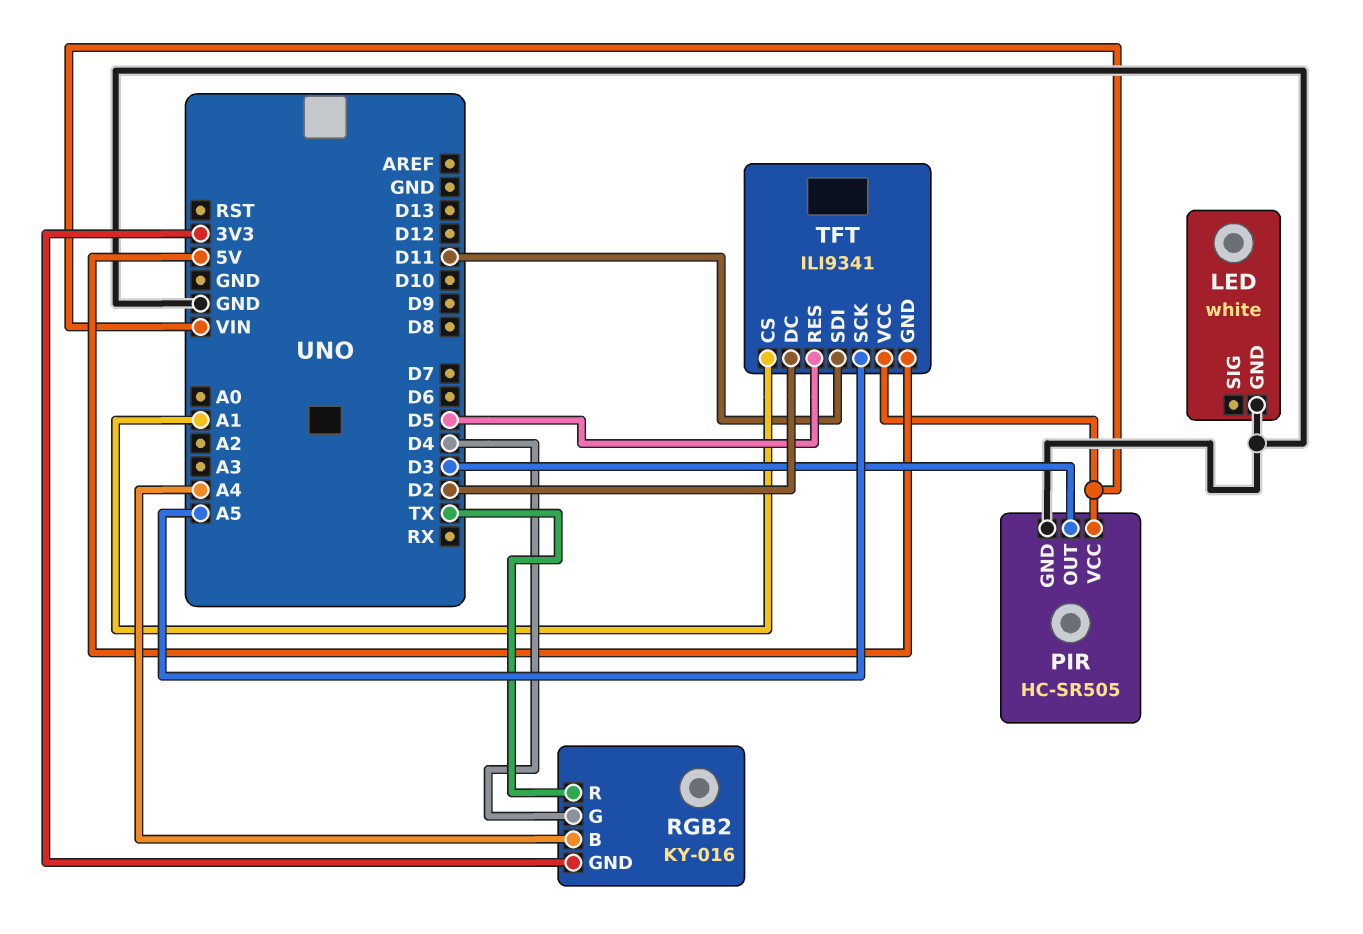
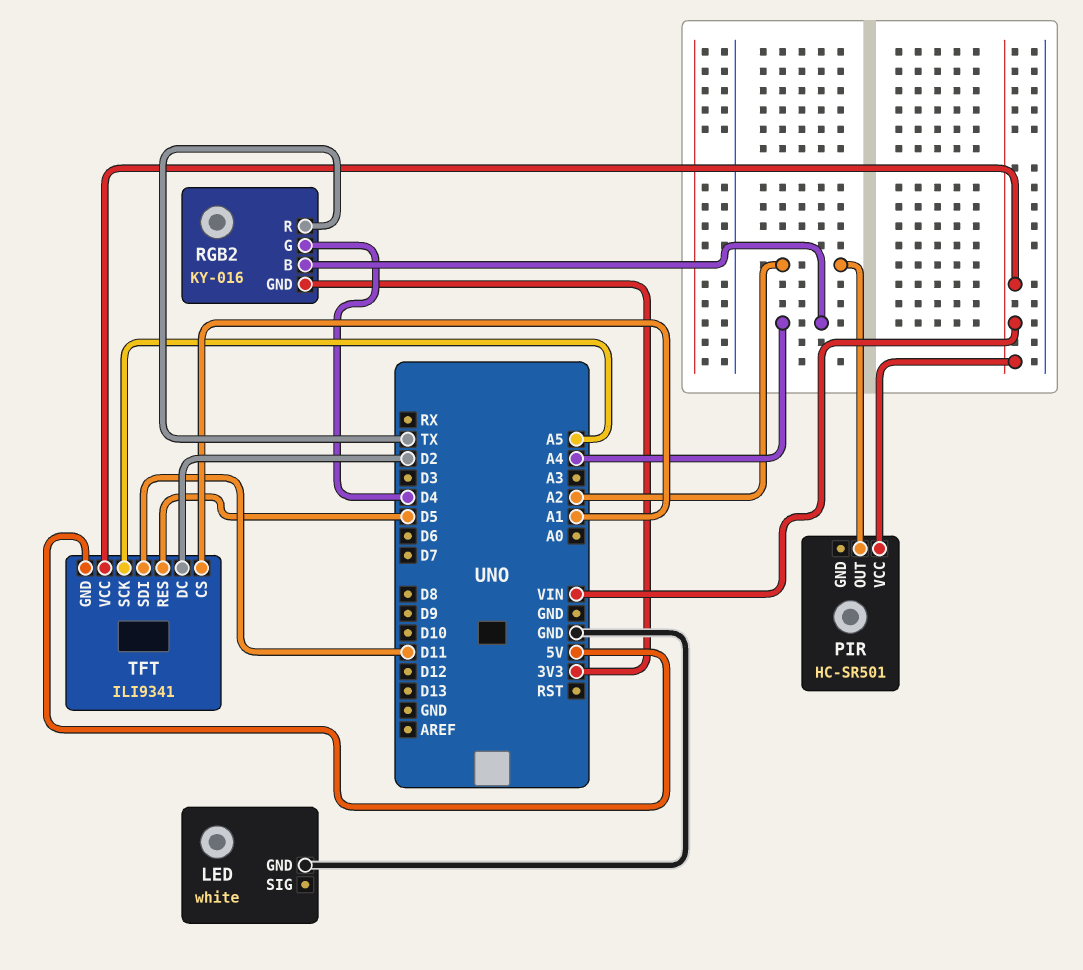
PIR: HC-SR505 -> HC-SR501
PIR pin GND: GND -> none
PIR pin OUT: D3 -> A2

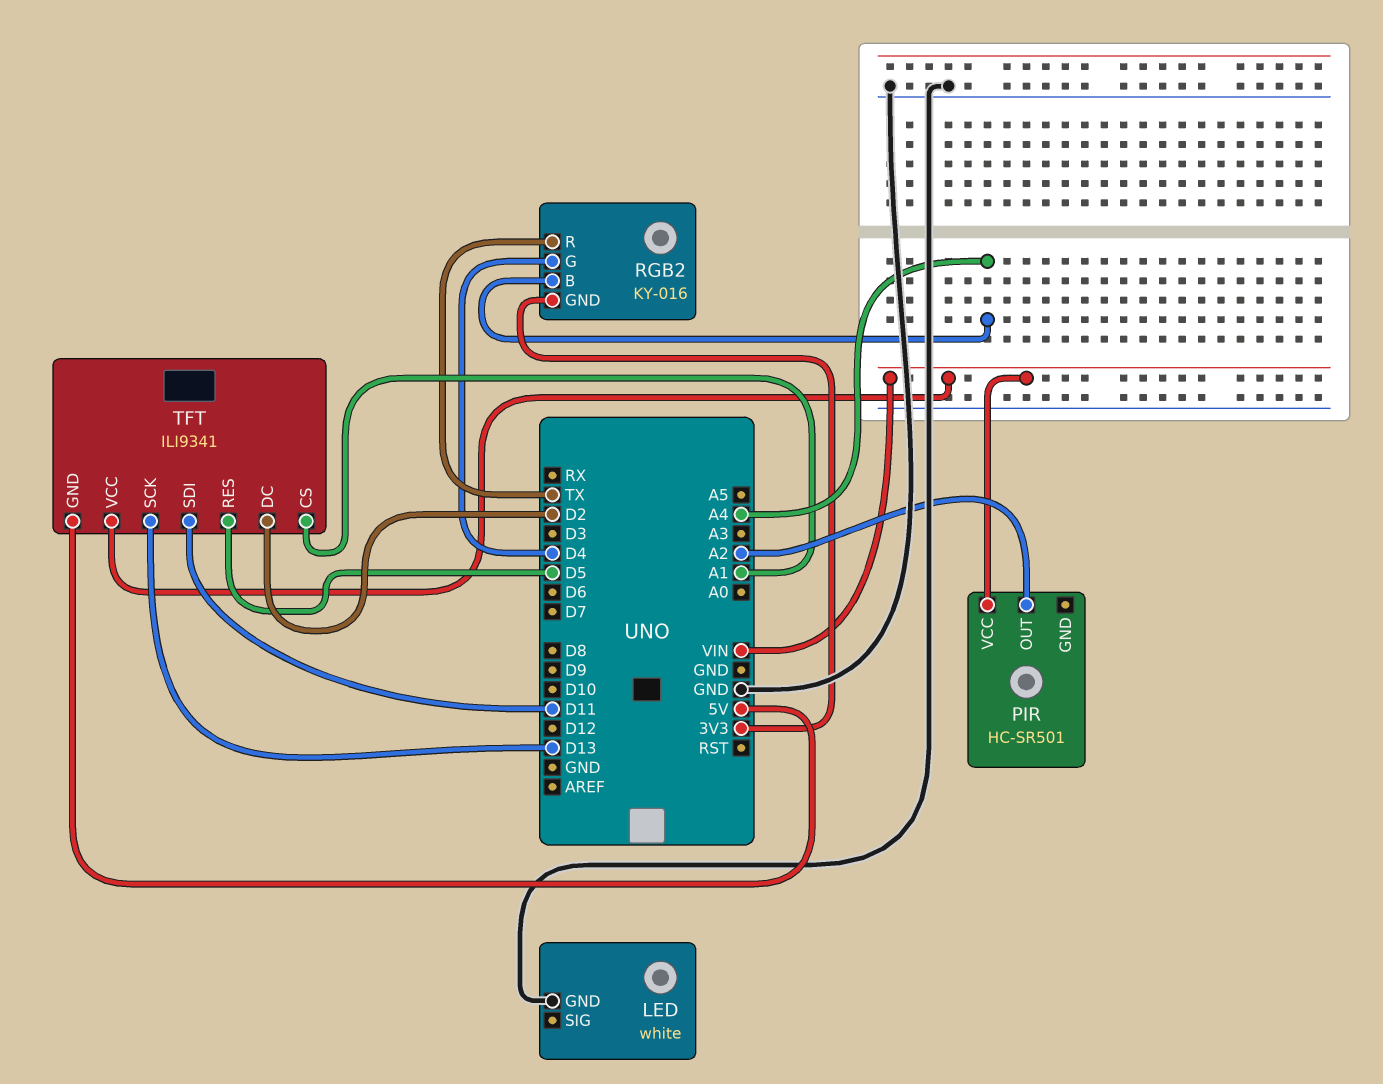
TFT pin SCK: A5 -> D13

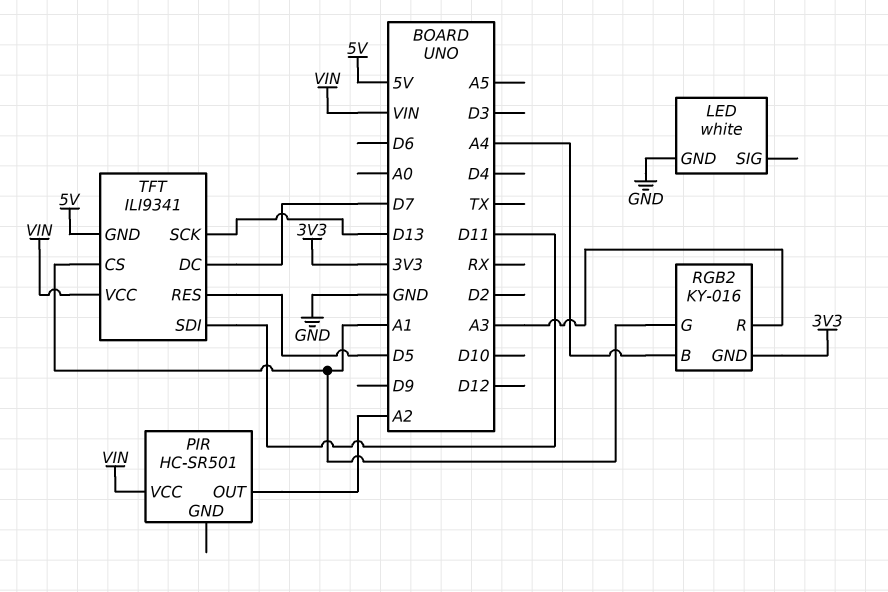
RGB2 pin G: D4 -> A1
RGB2 pin R: TX -> A3
TFT pin DC: D2 -> D7

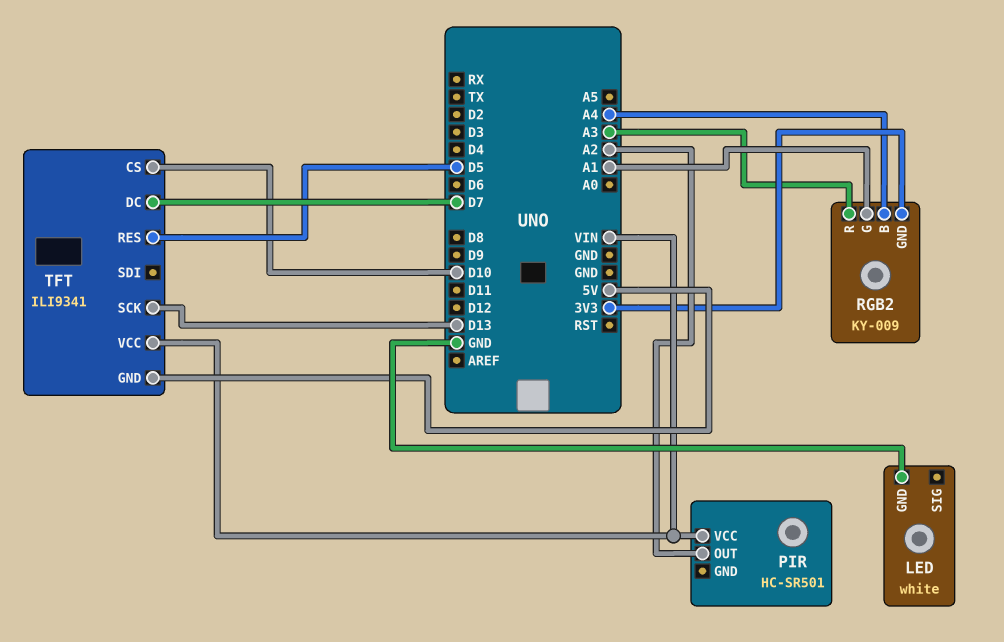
RGB2: KY-016 -> KY-009
TFT pin CS: A1 -> D10
TFT pin SDI: D11 -> none

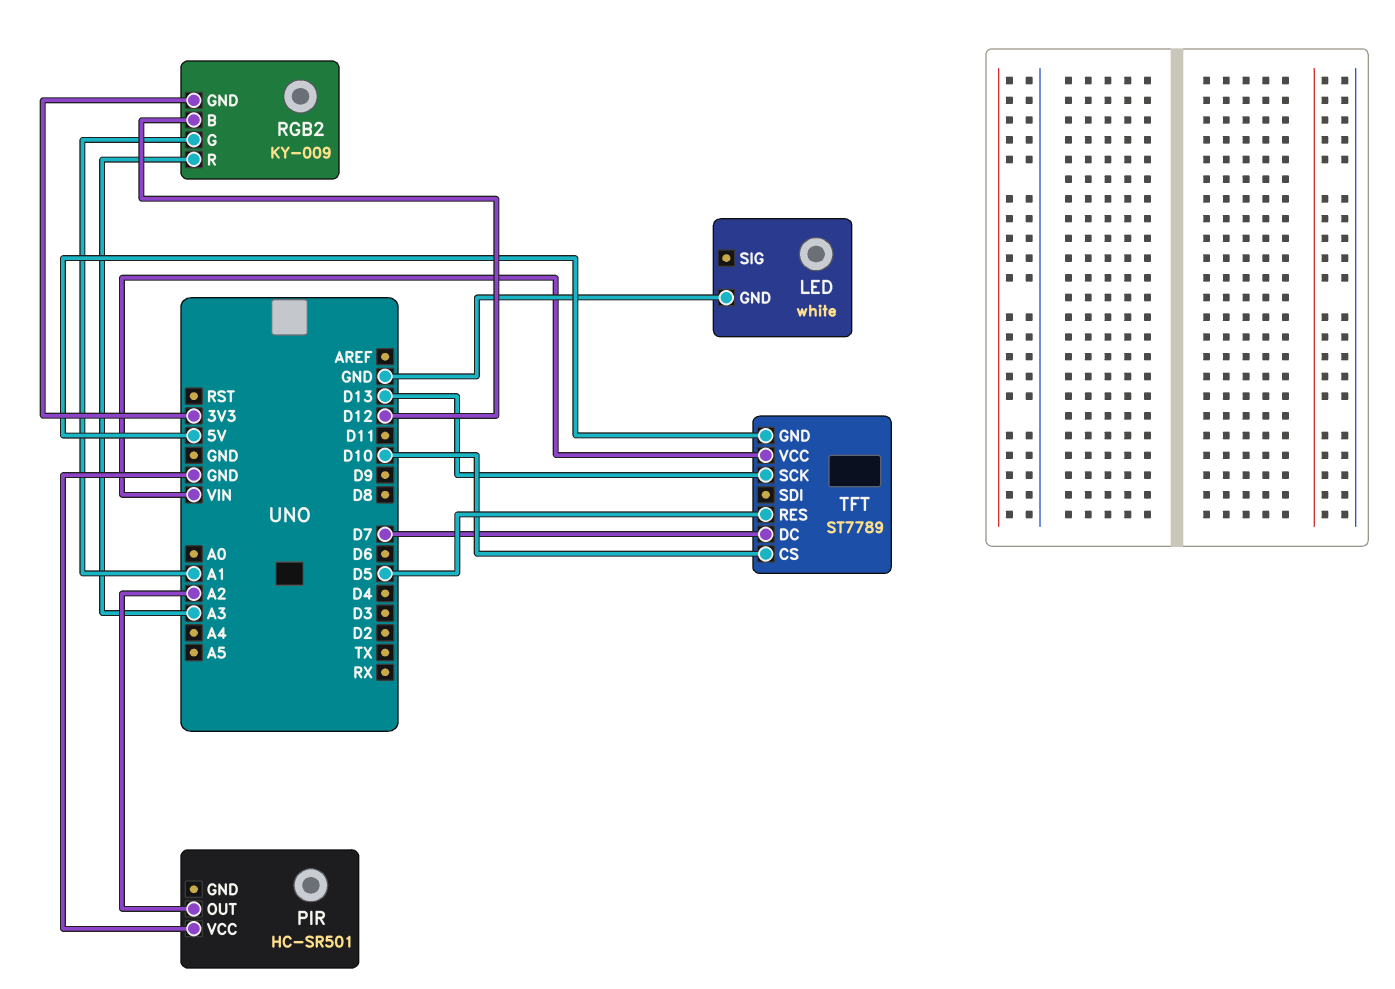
PIR pin VCC: VIN -> GND
RGB2 pin B: A4 -> D12
TFT: ILI9341 -> ST7789

